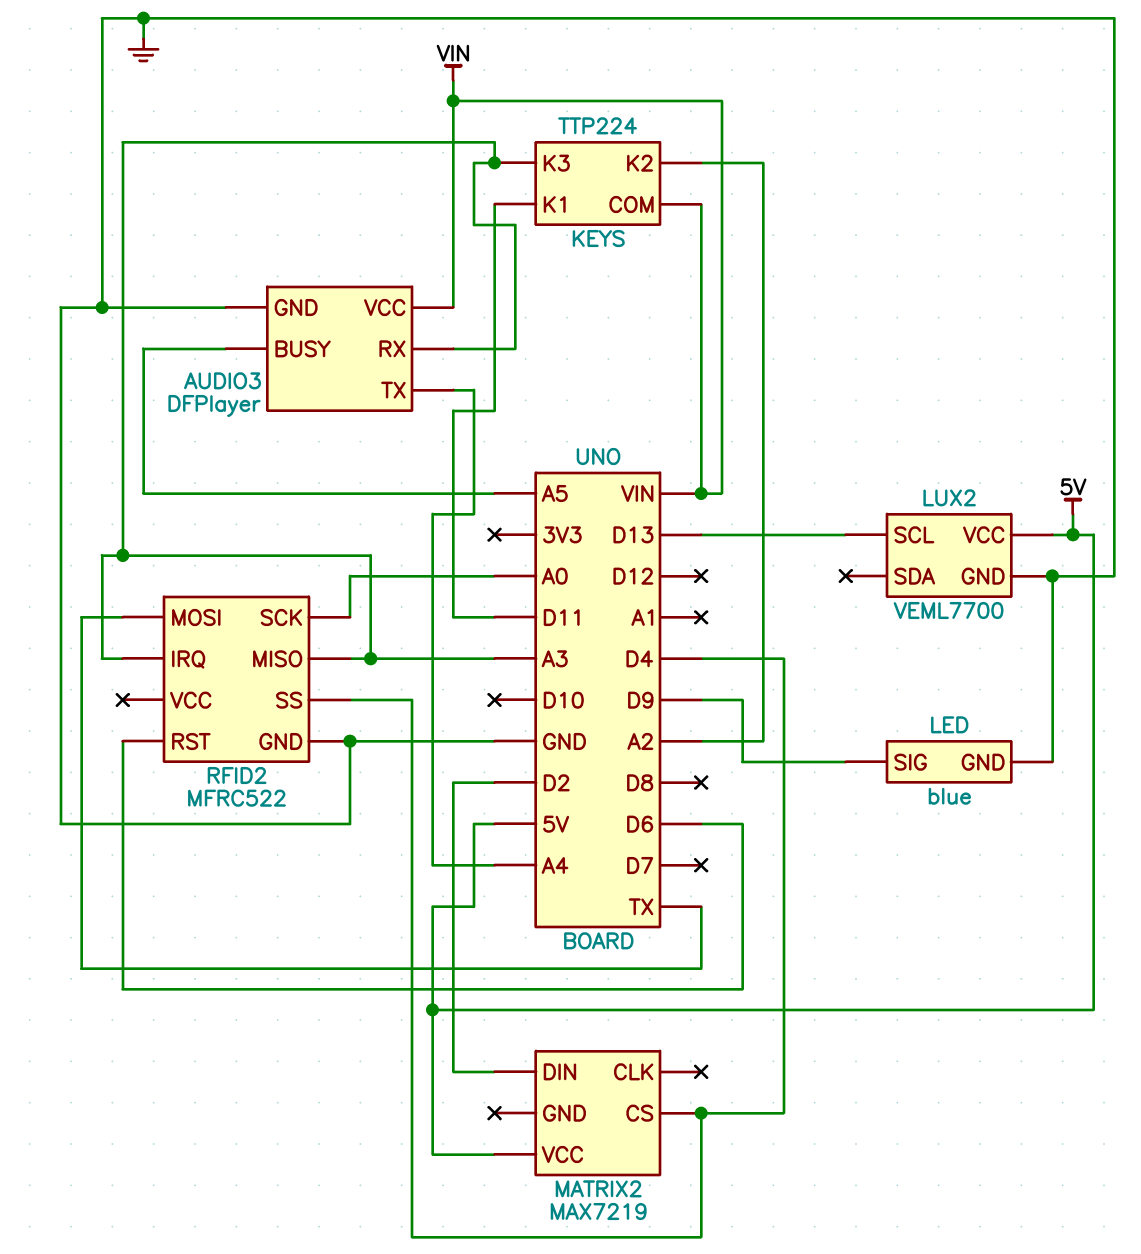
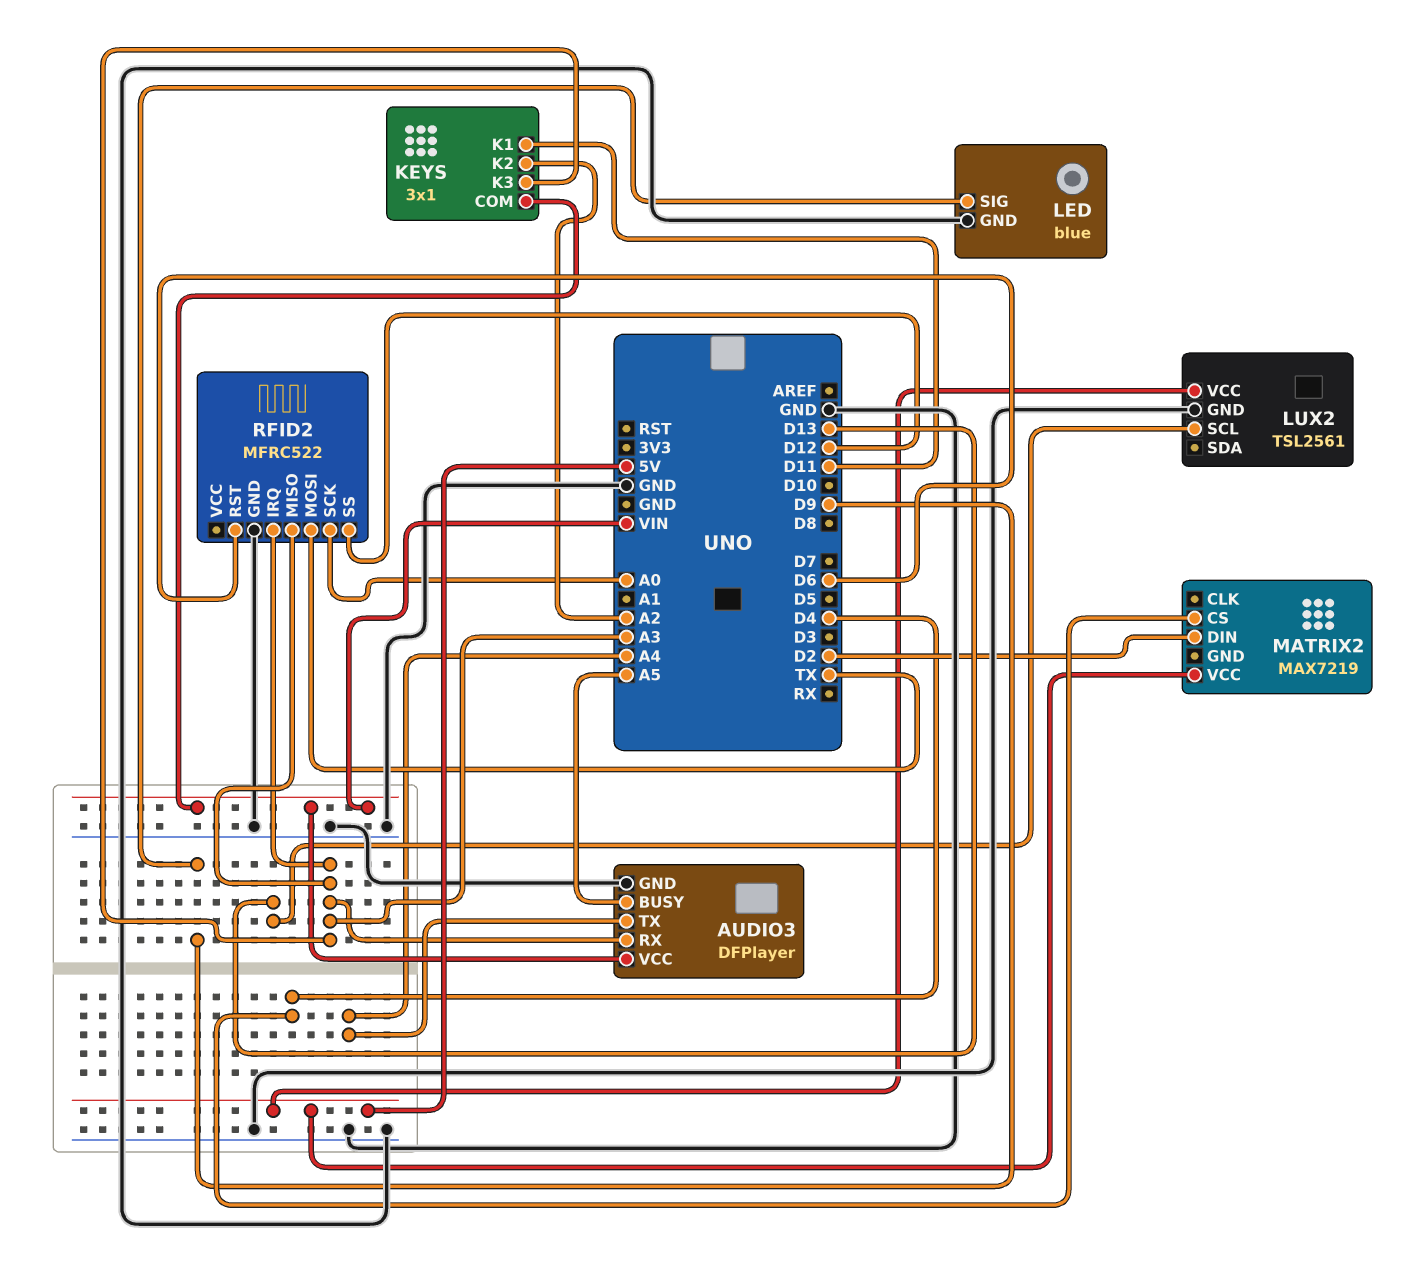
KEYS: TTP224 -> 3x1
LUX2: VEML7700 -> TSL2561
RFID2 pin SS: D4 -> D12

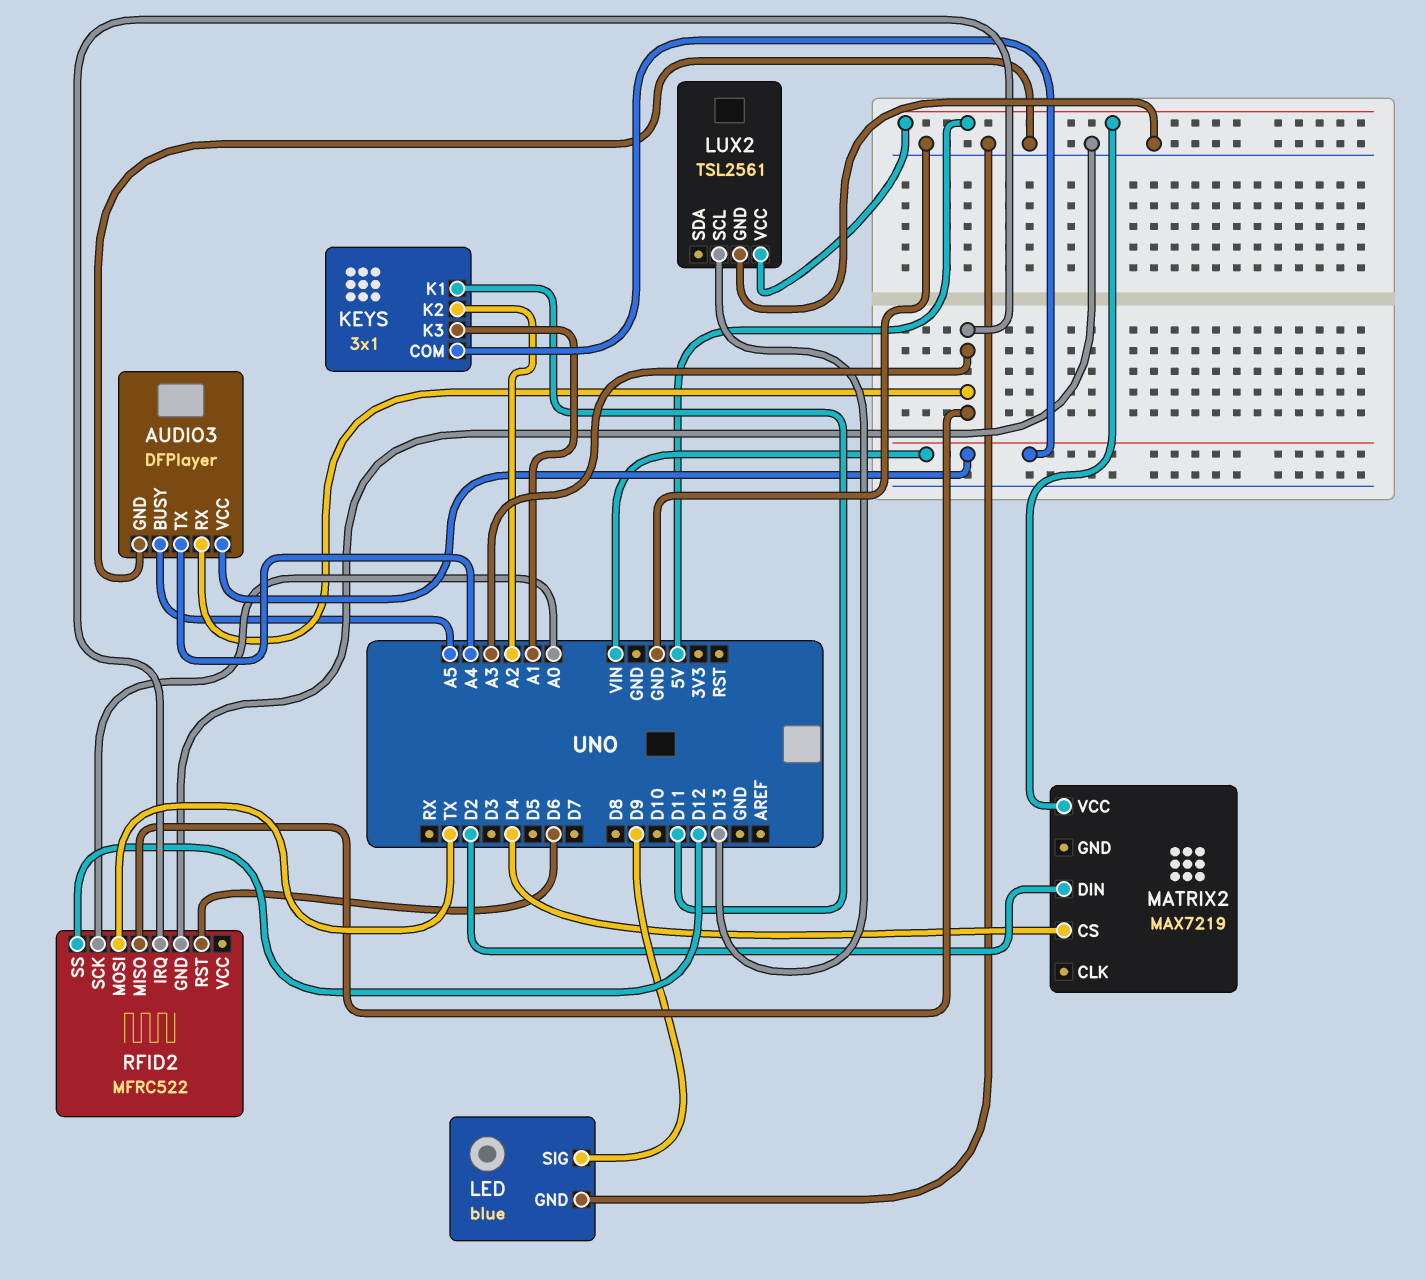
KEYS pin K3: A3 -> A1

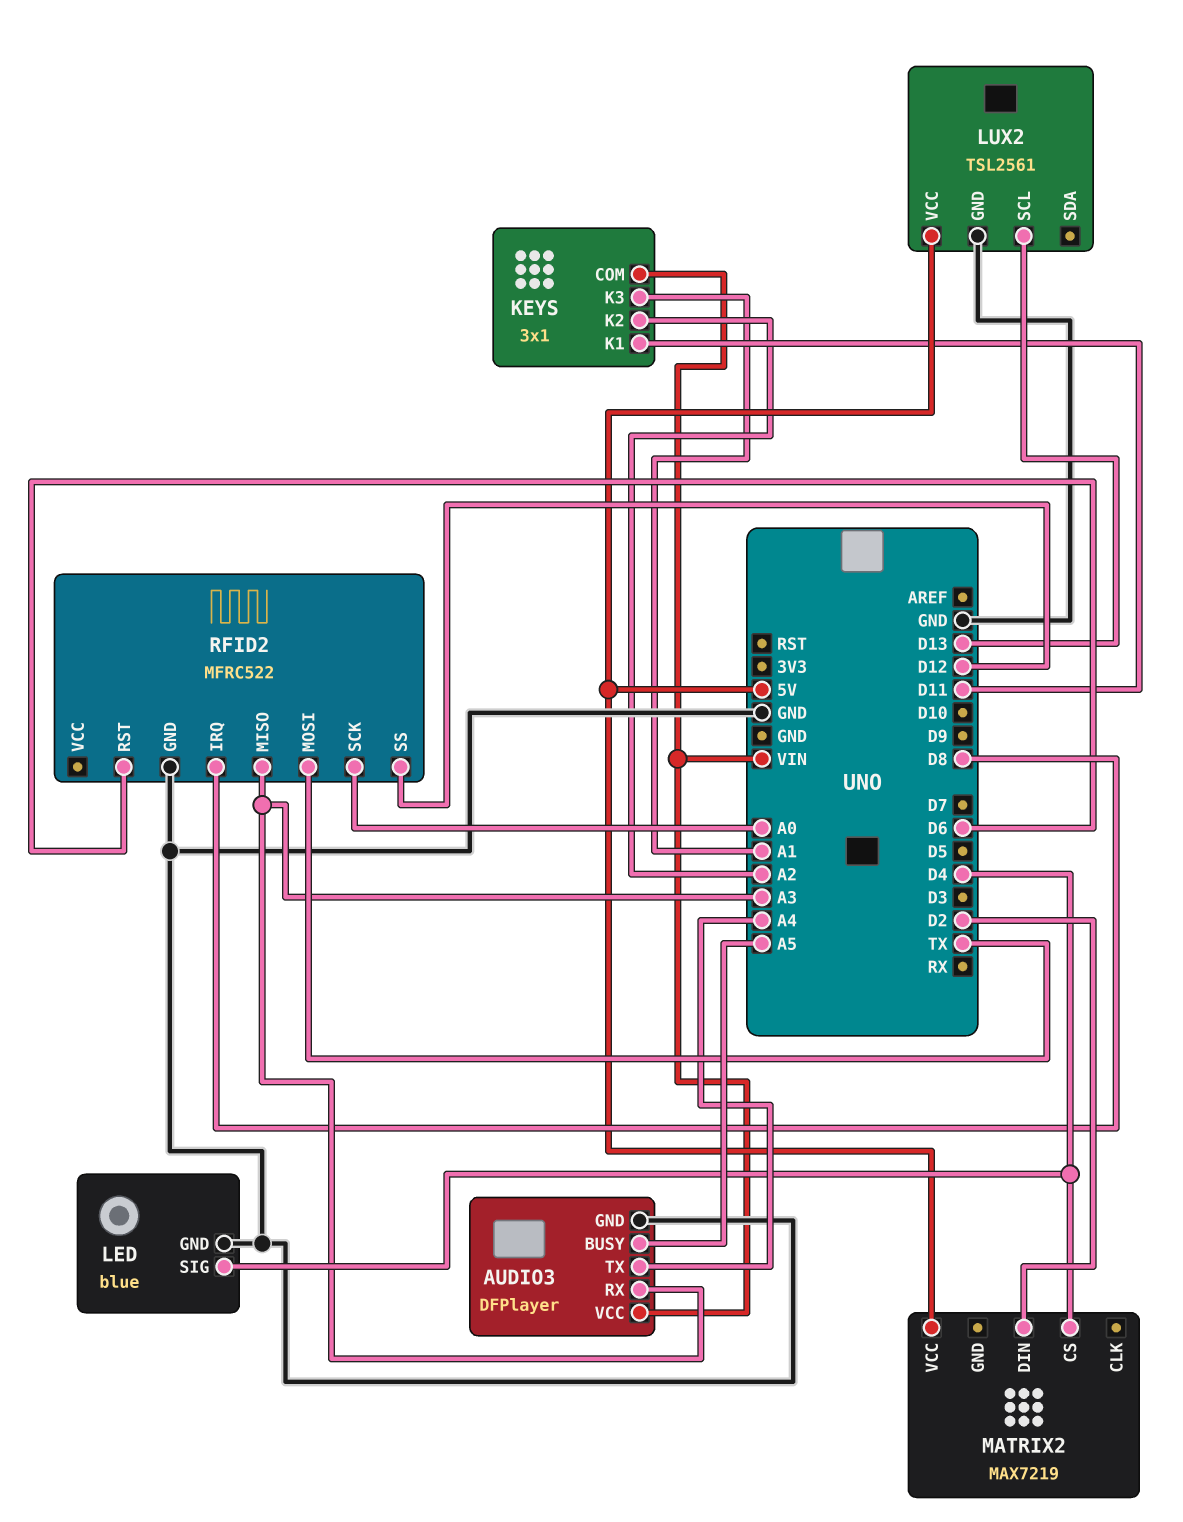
LED pin SIG: D9 -> D4
RFID2 pin IRQ: A3 -> D8

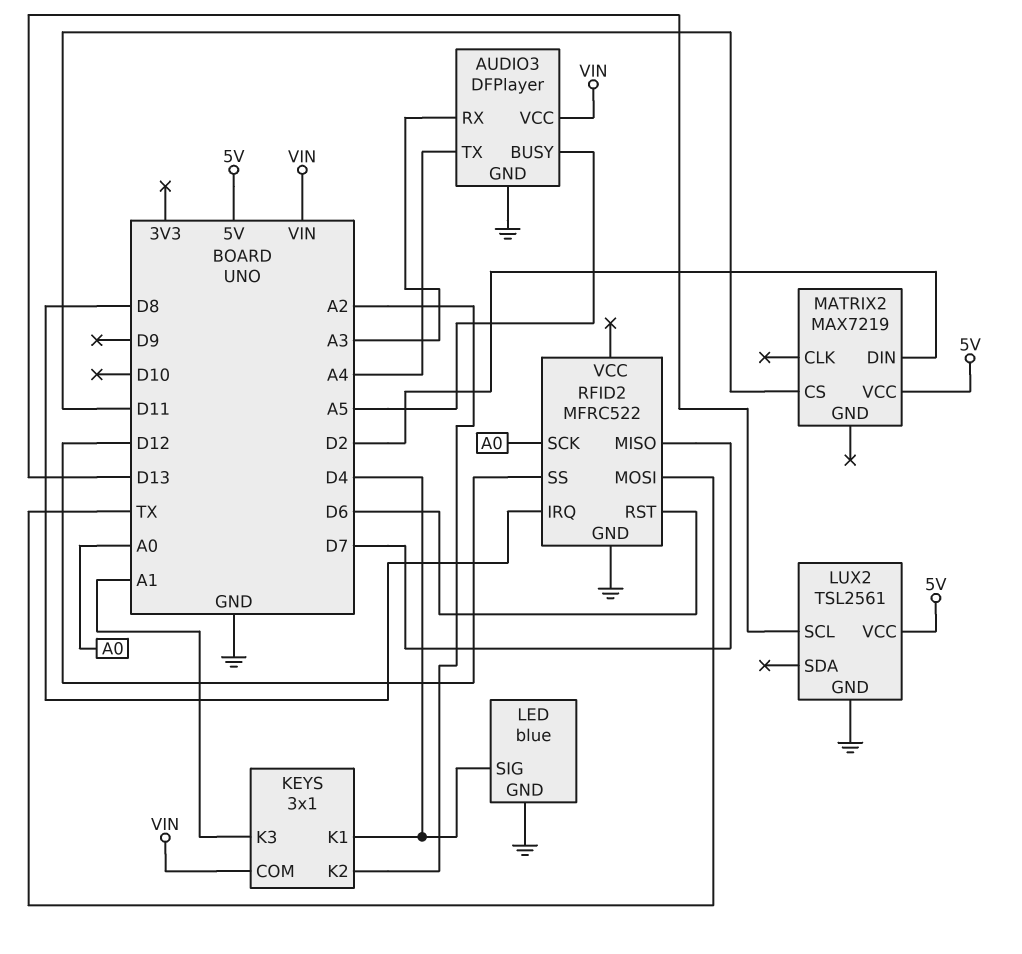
KEYS pin K1: D11 -> D4
MATRIX2 pin CS: D4 -> D11
RFID2 pin MISO: A3 -> D7

